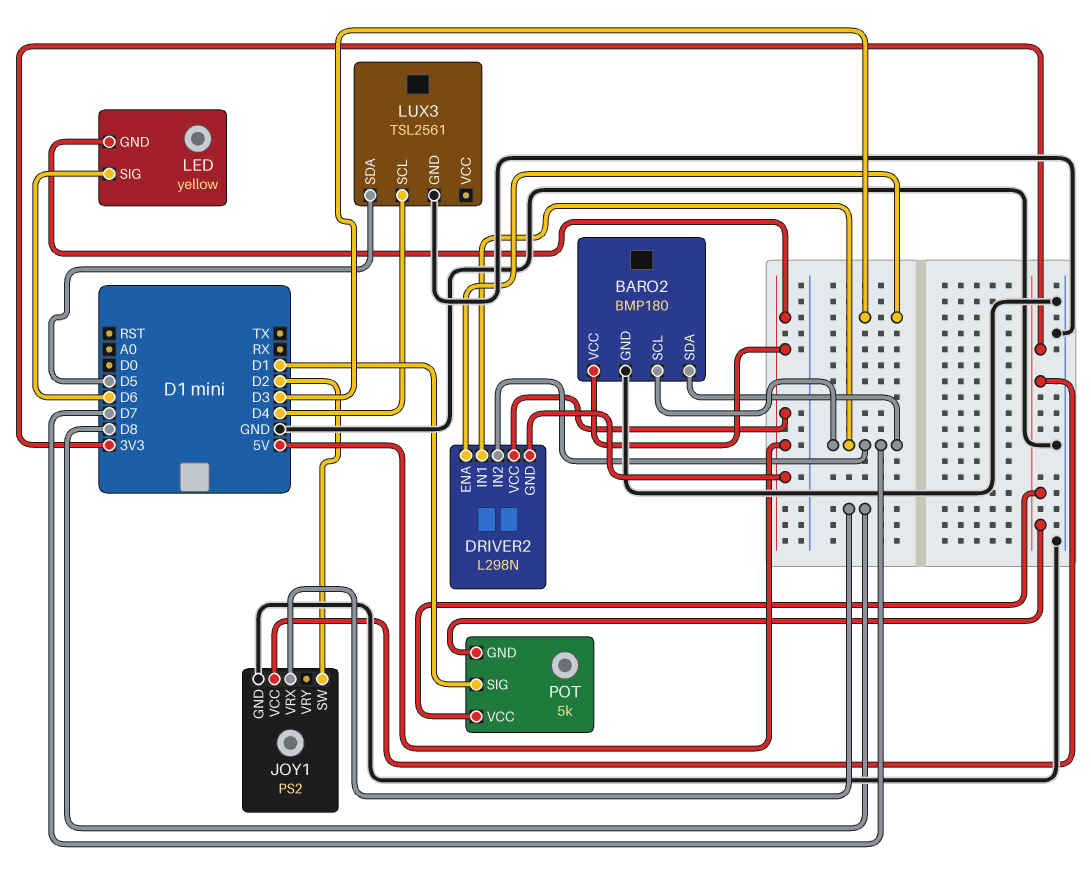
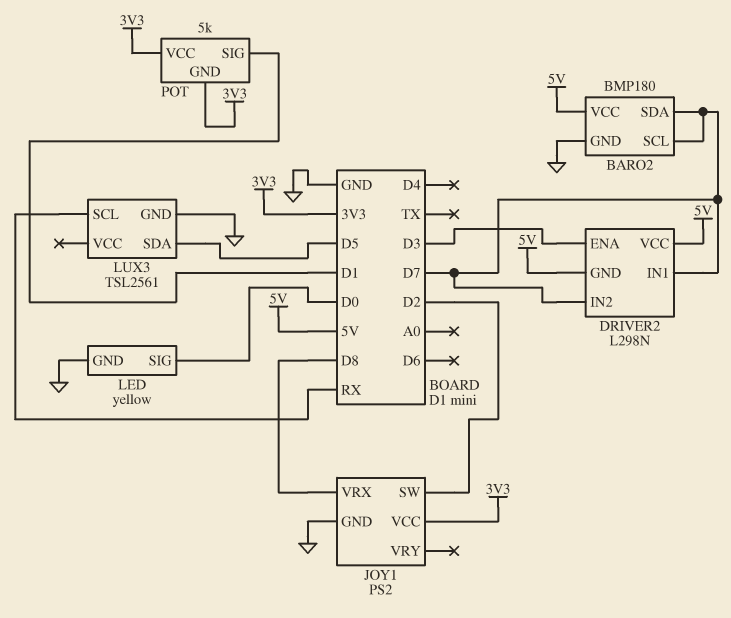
LED pin GND: 5V -> GND
LED pin SIG: D6 -> D0
LUX3 pin SCL: D4 -> RX

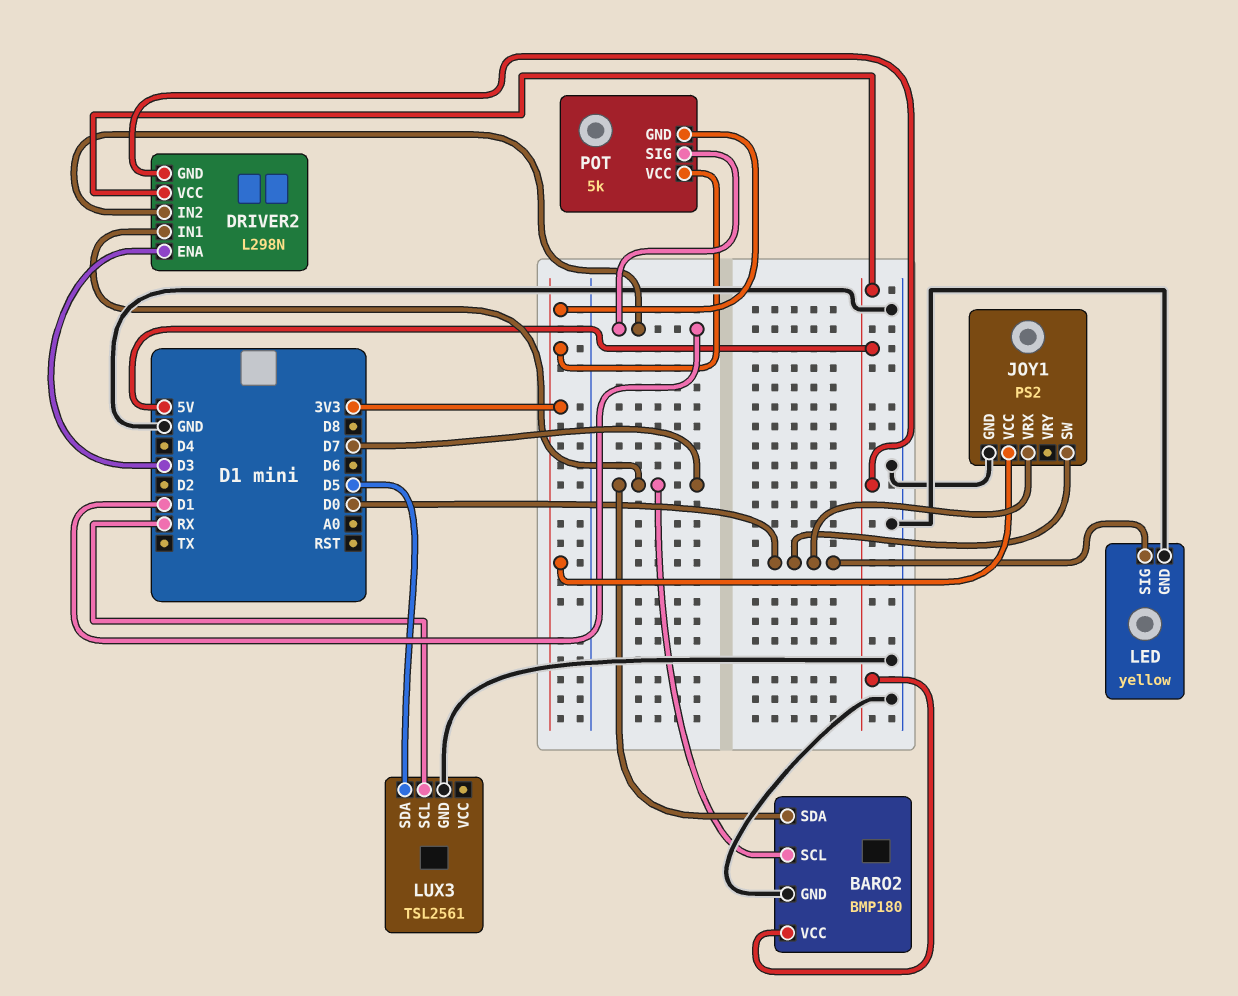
DRIVER2 pin IN2: D7 -> D1
JOY1 pin SW: D2 -> D0
JOY1 pin VRX: D8 -> D0

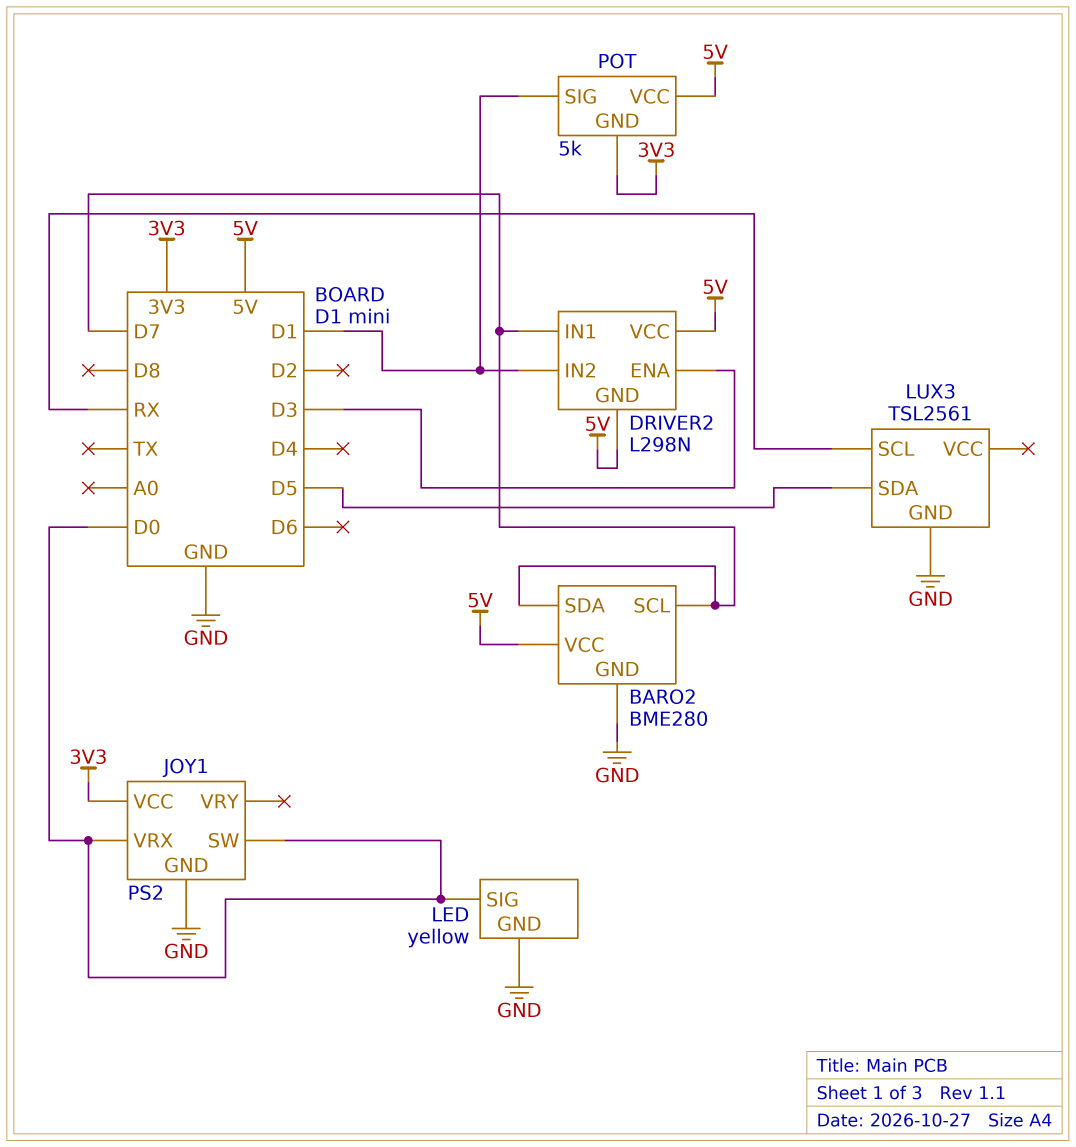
BARO2: BMP180 -> BME280
POT pin VCC: 3V3 -> 5V

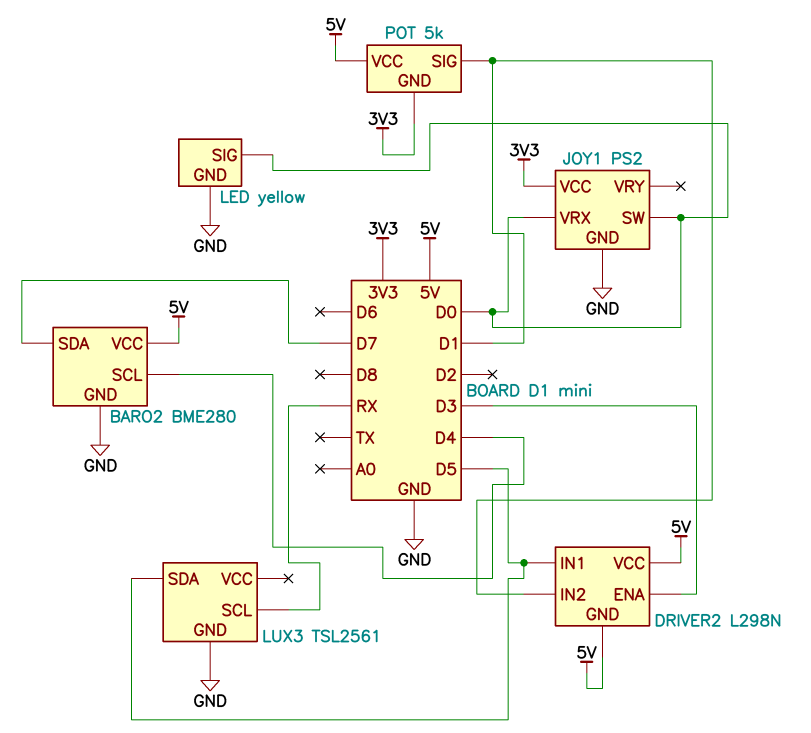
BARO2 pin SCL: D7 -> D4
DRIVER2 pin IN1: D7 -> D5

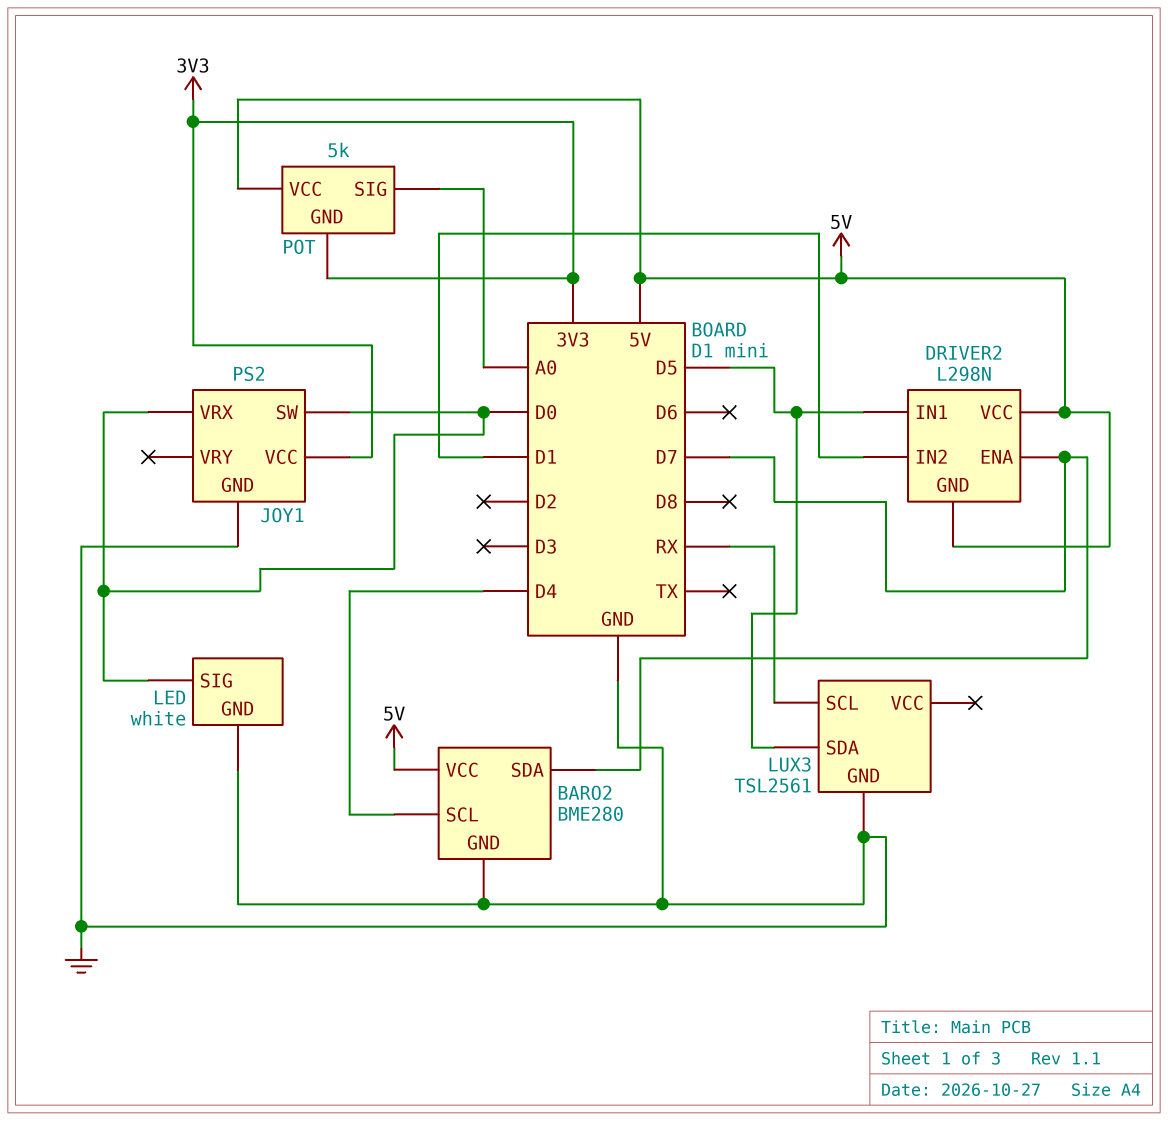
DRIVER2 pin ENA: D3 -> D7
LED: yellow -> white
POT pin SIG: D1 -> A0

